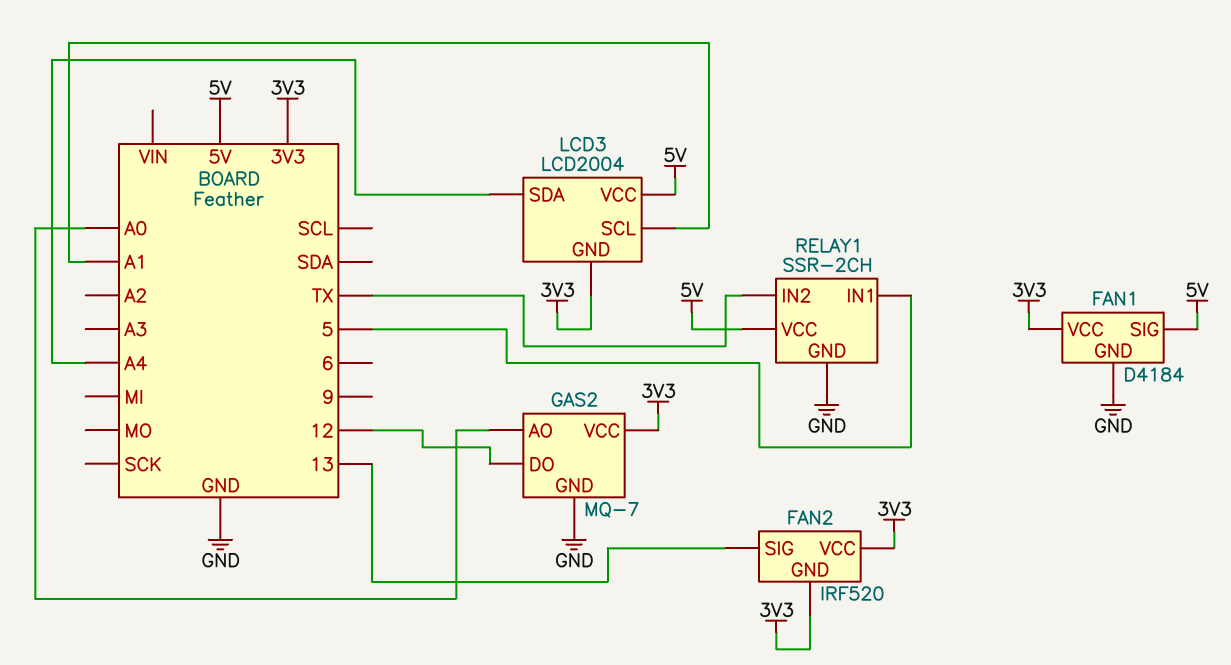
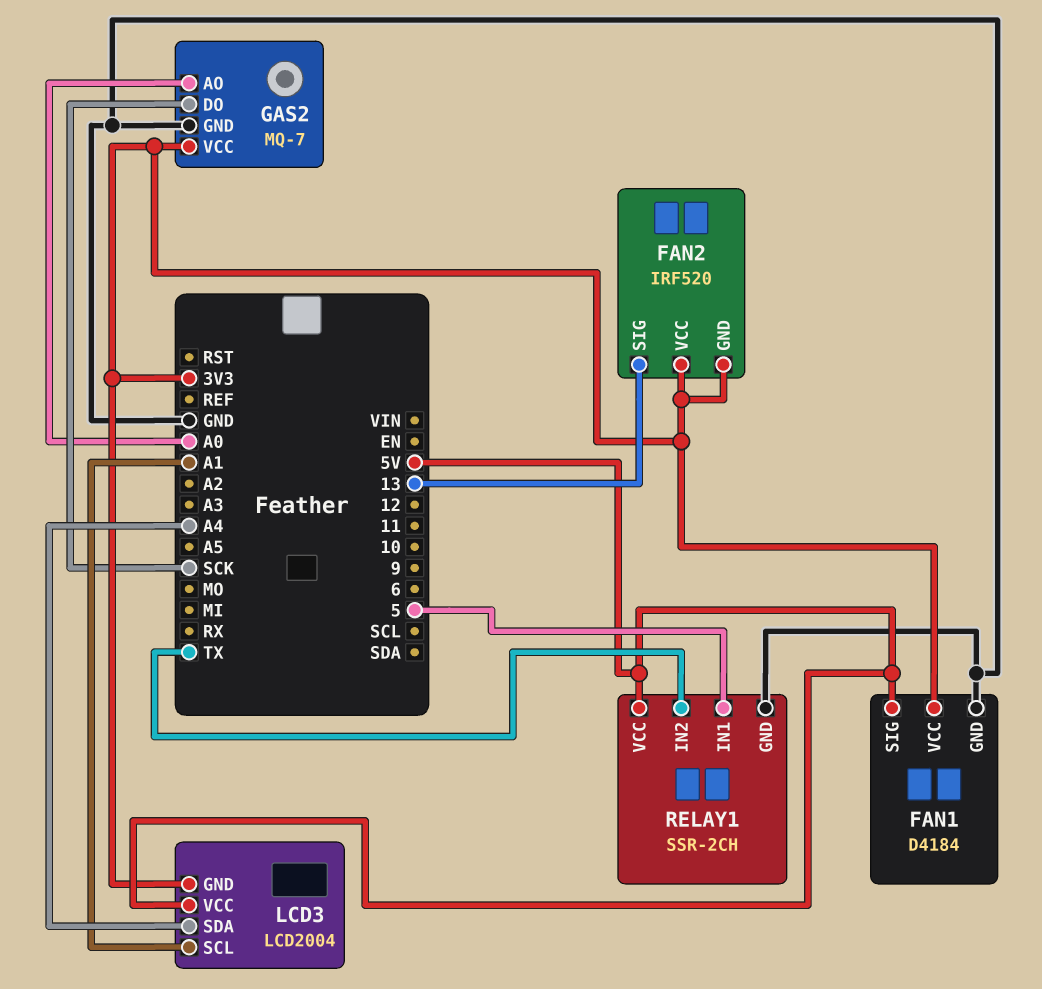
GAS2 pin DO: 12 -> SCK

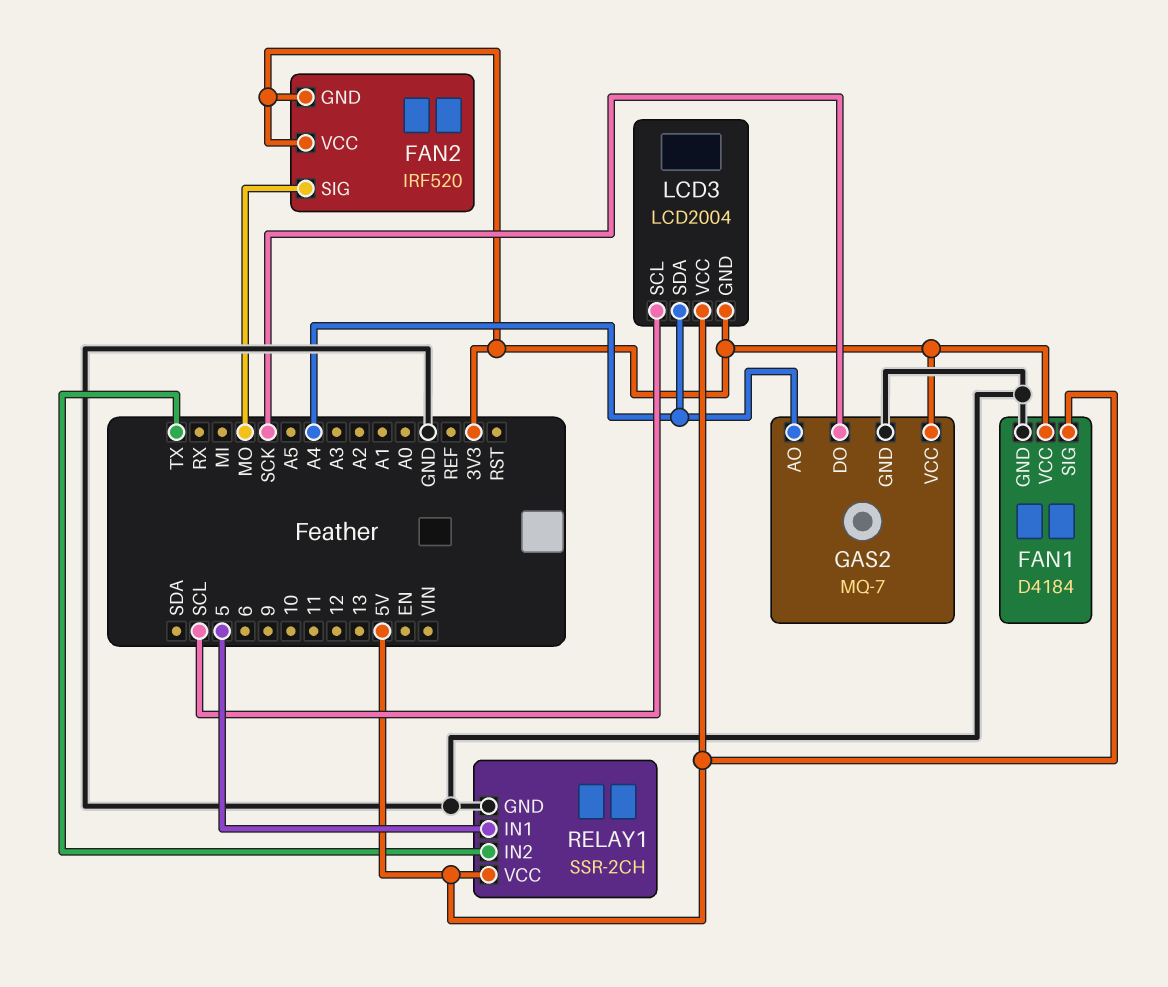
FAN2 pin SIG: 13 -> MO
GAS2 pin AO: A0 -> A4
LCD3 pin SCL: A1 -> SCL

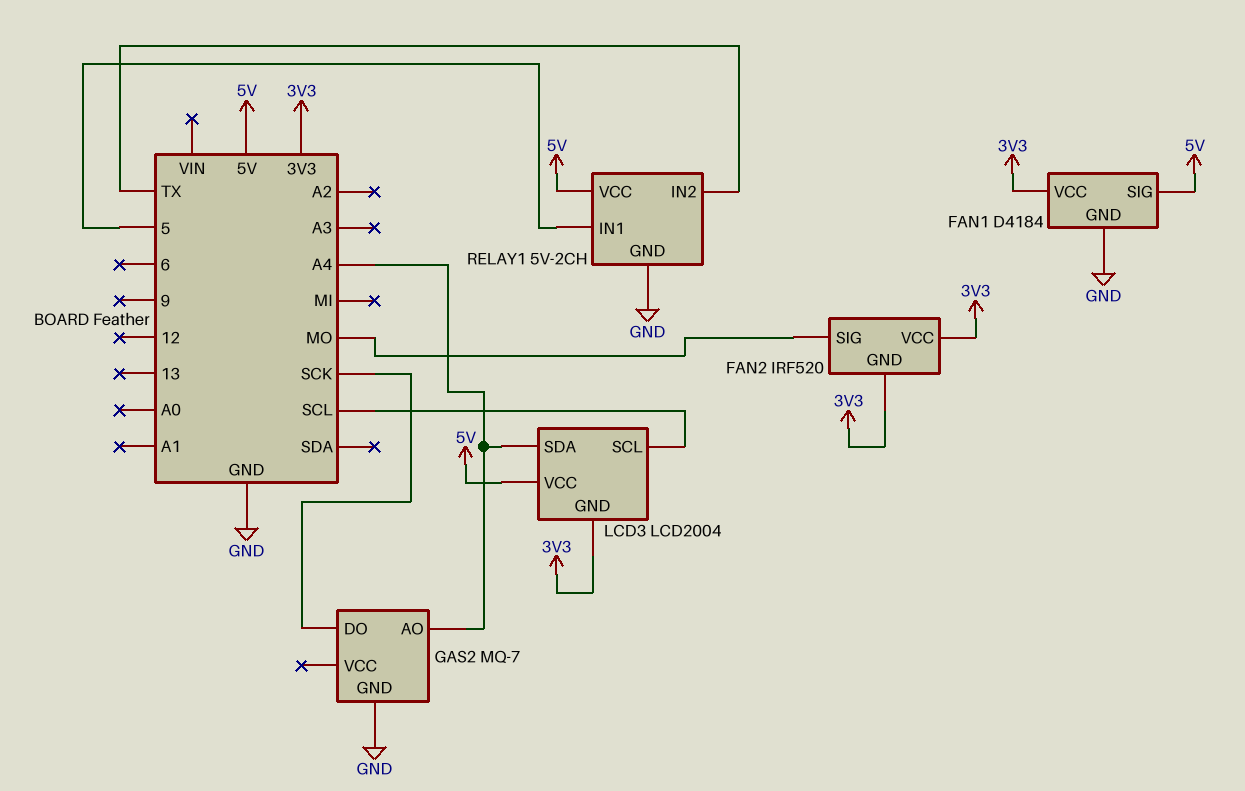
GAS2 pin VCC: 3V3 -> none
RELAY1: SSR-2CH -> 5V-2CH

